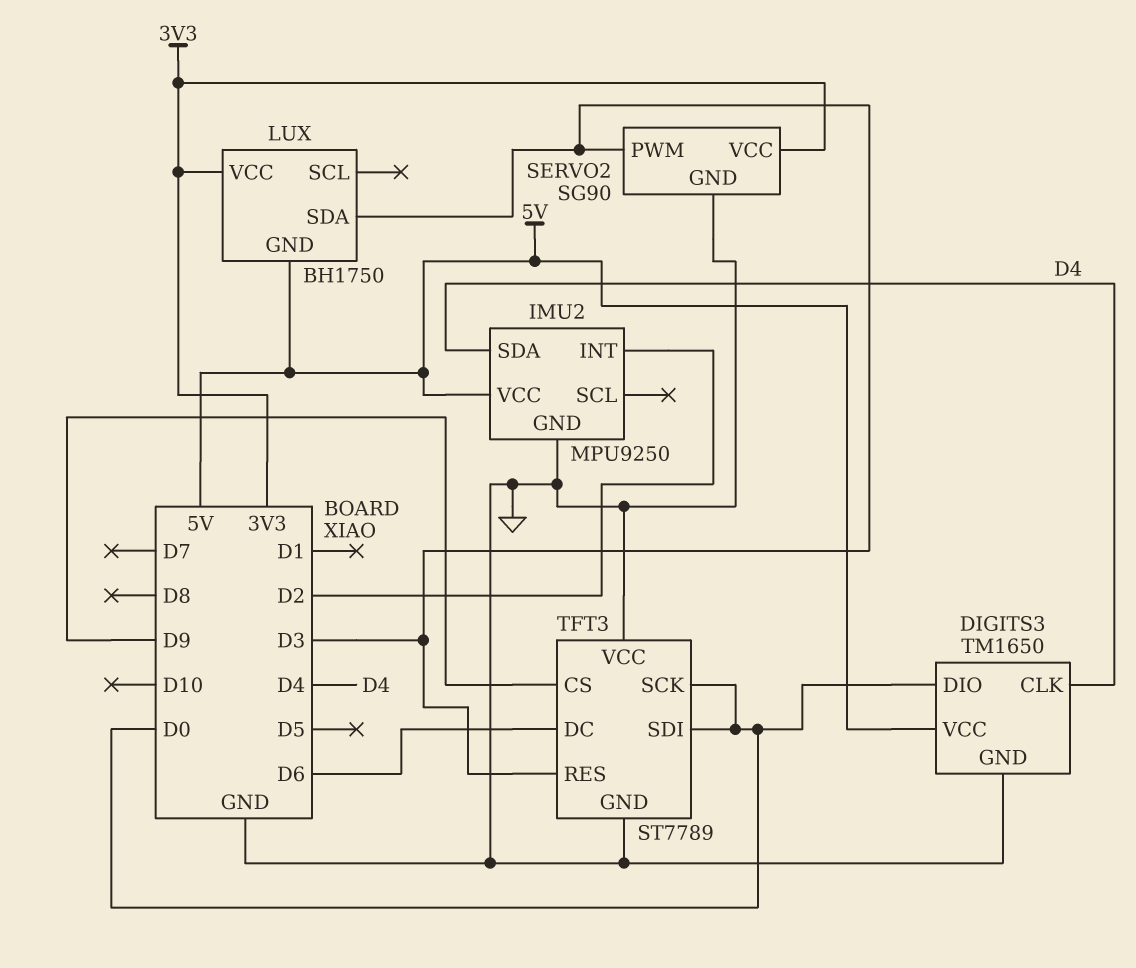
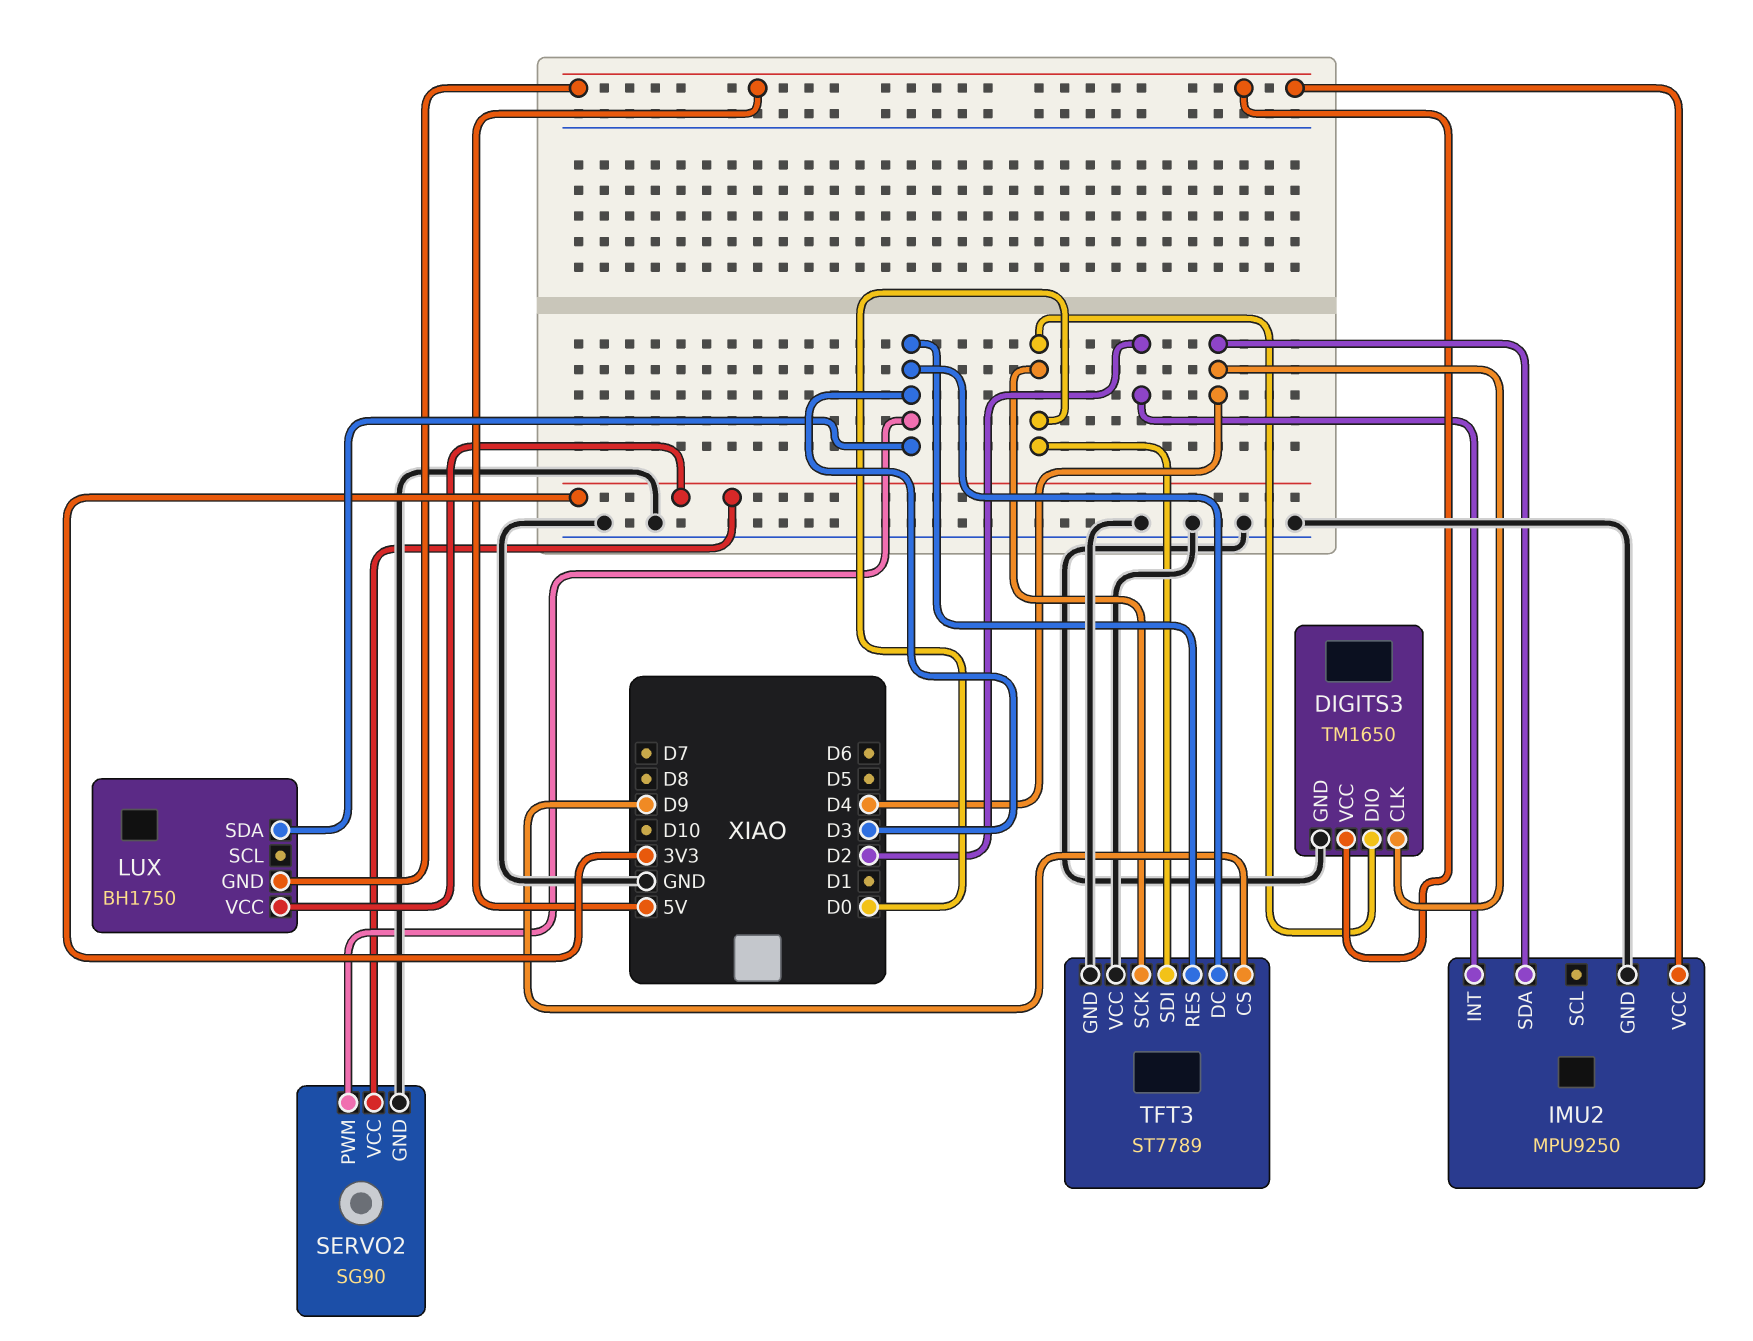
TFT3 pin DC: D6 -> D3

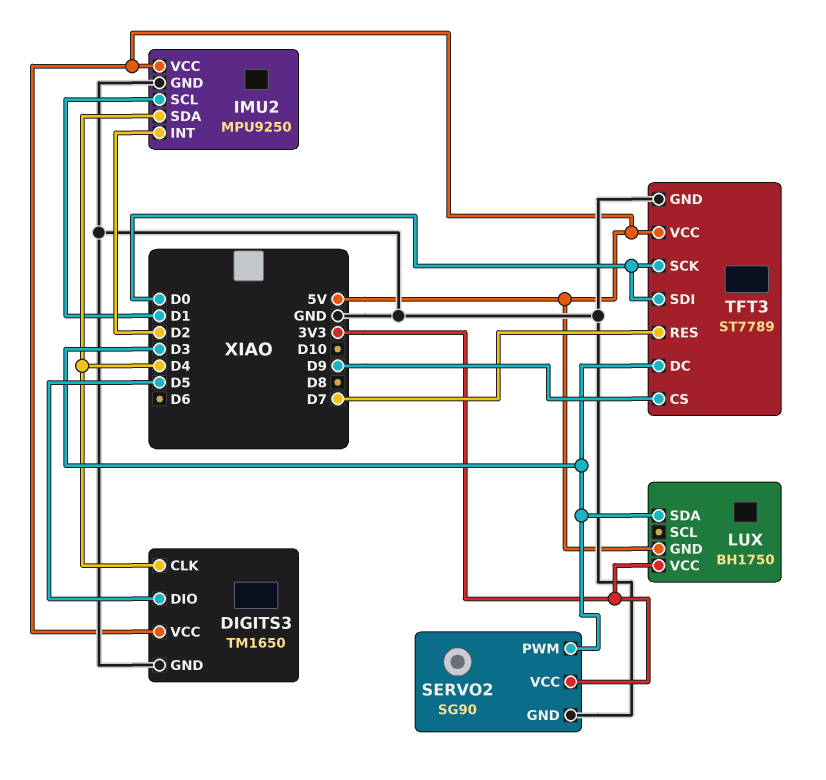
DIGITS3 pin DIO: D0 -> D5
IMU2 pin SCL: none -> D1
TFT3 pin RES: D3 -> D7
TFT3 pin VCC: GND -> 5V

